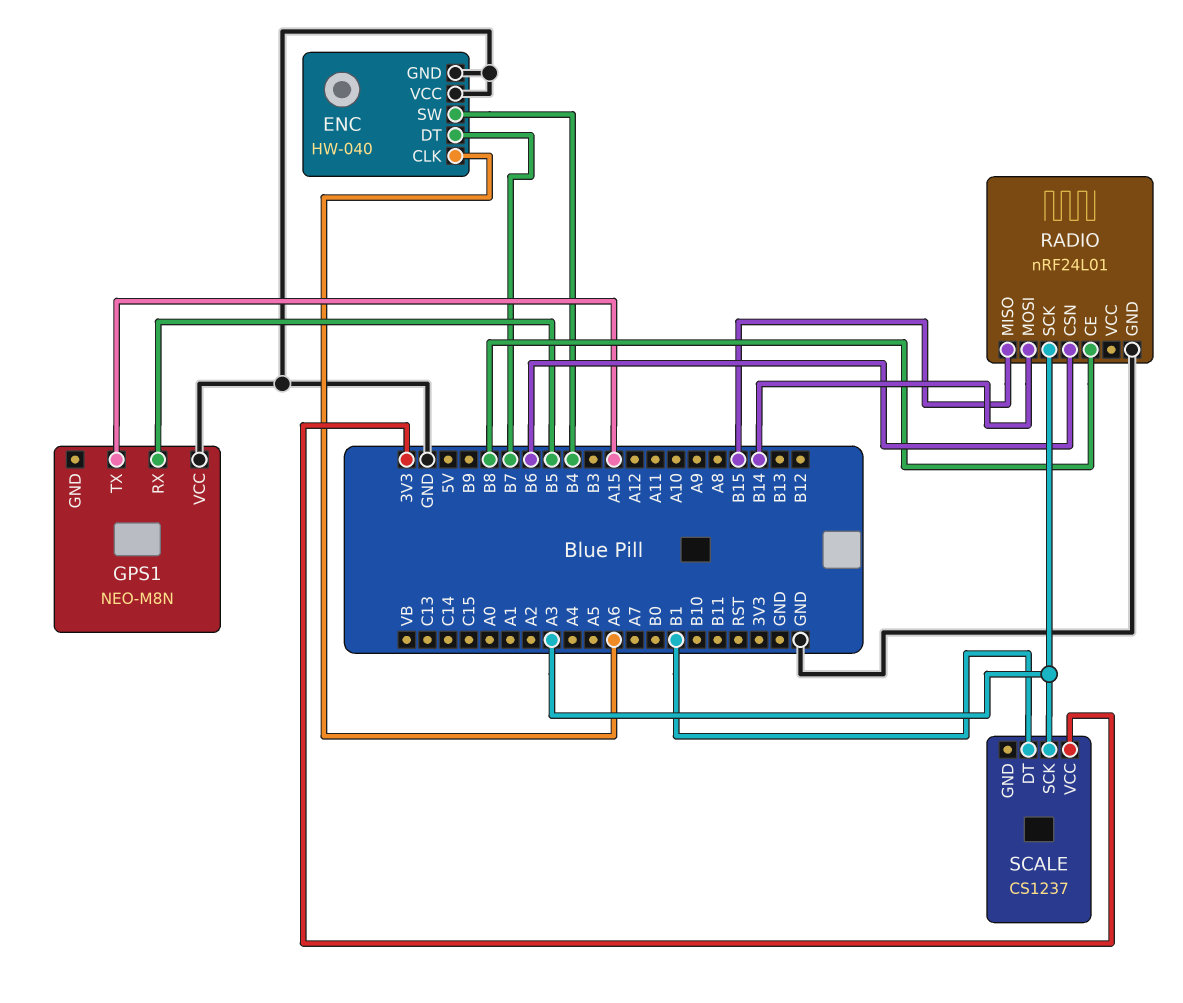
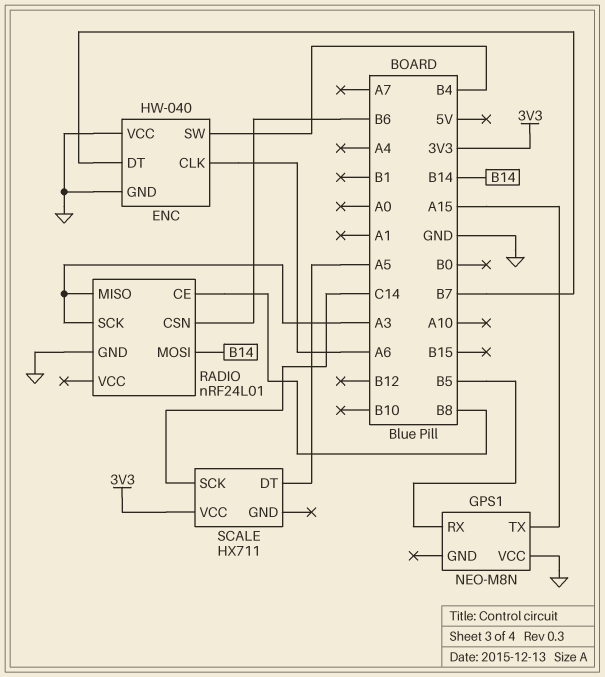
RADIO pin MISO: B15 -> A3
SCALE: CS1237 -> HX711
SCALE pin DT: B1 -> A5
SCALE pin SCK: A3 -> C14

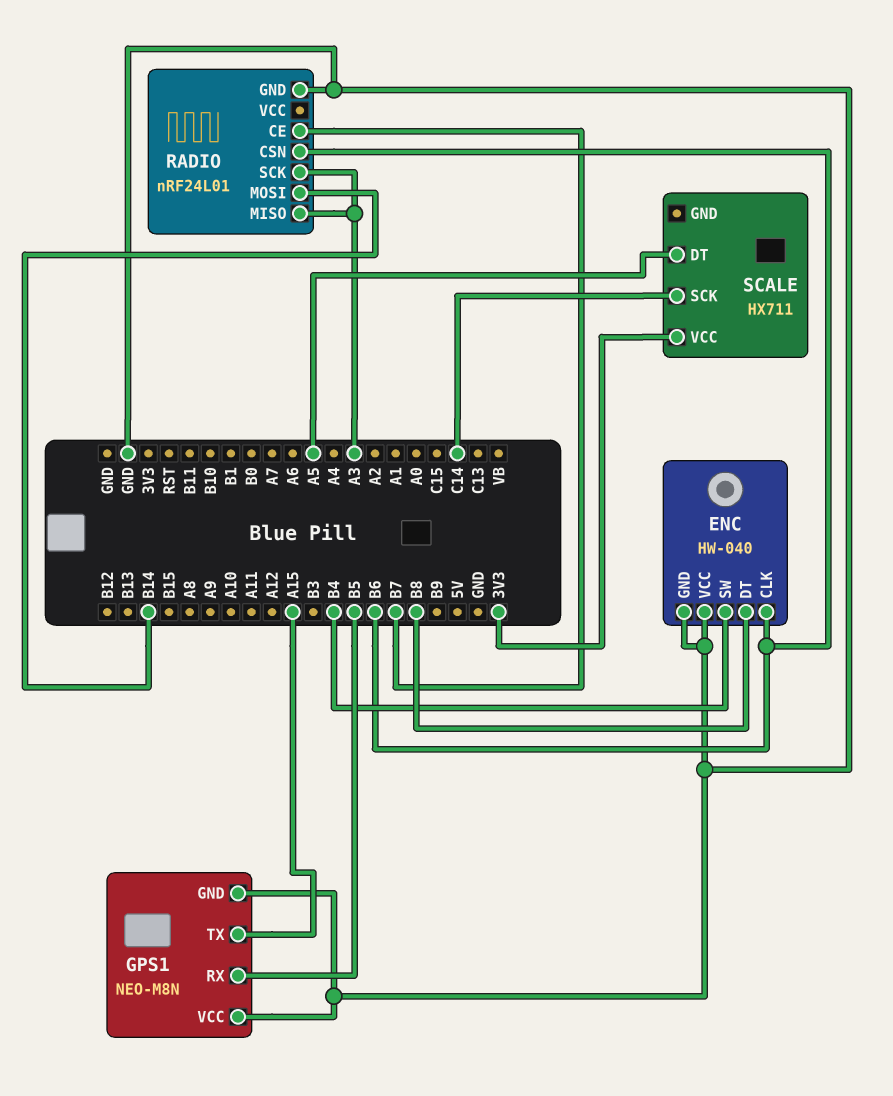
ENC pin CLK: A6 -> B6
ENC pin DT: B7 -> B8
GPS1 pin GND: none -> GND
RADIO pin CE: B8 -> B7

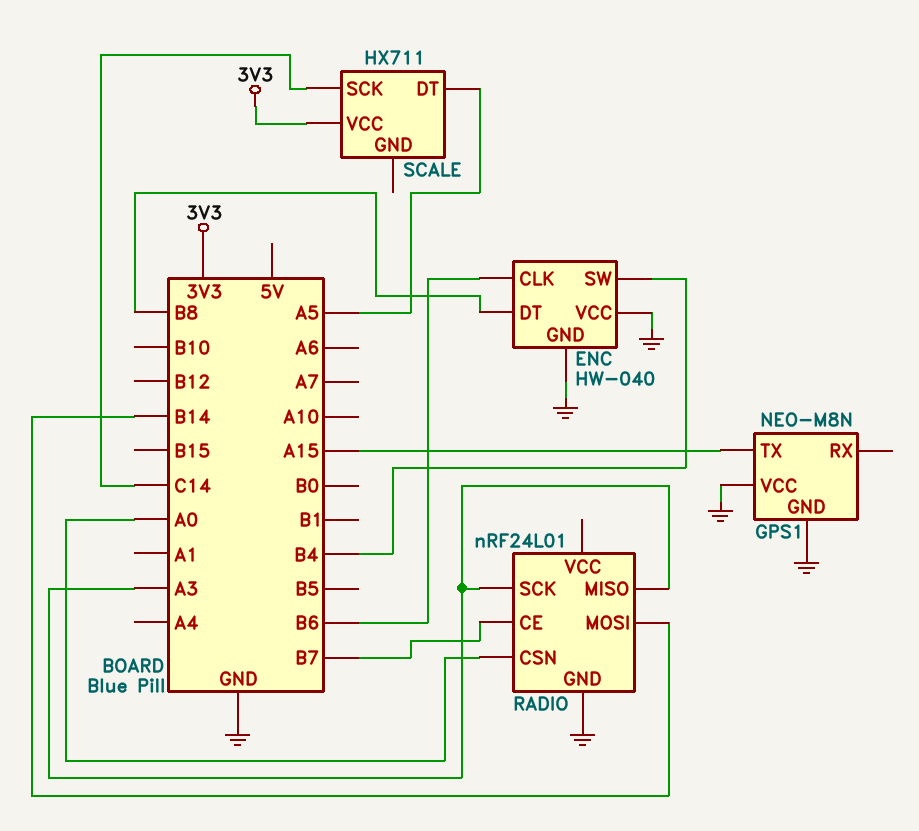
GPS1 pin RX: B5 -> none
RADIO pin CSN: B6 -> A0

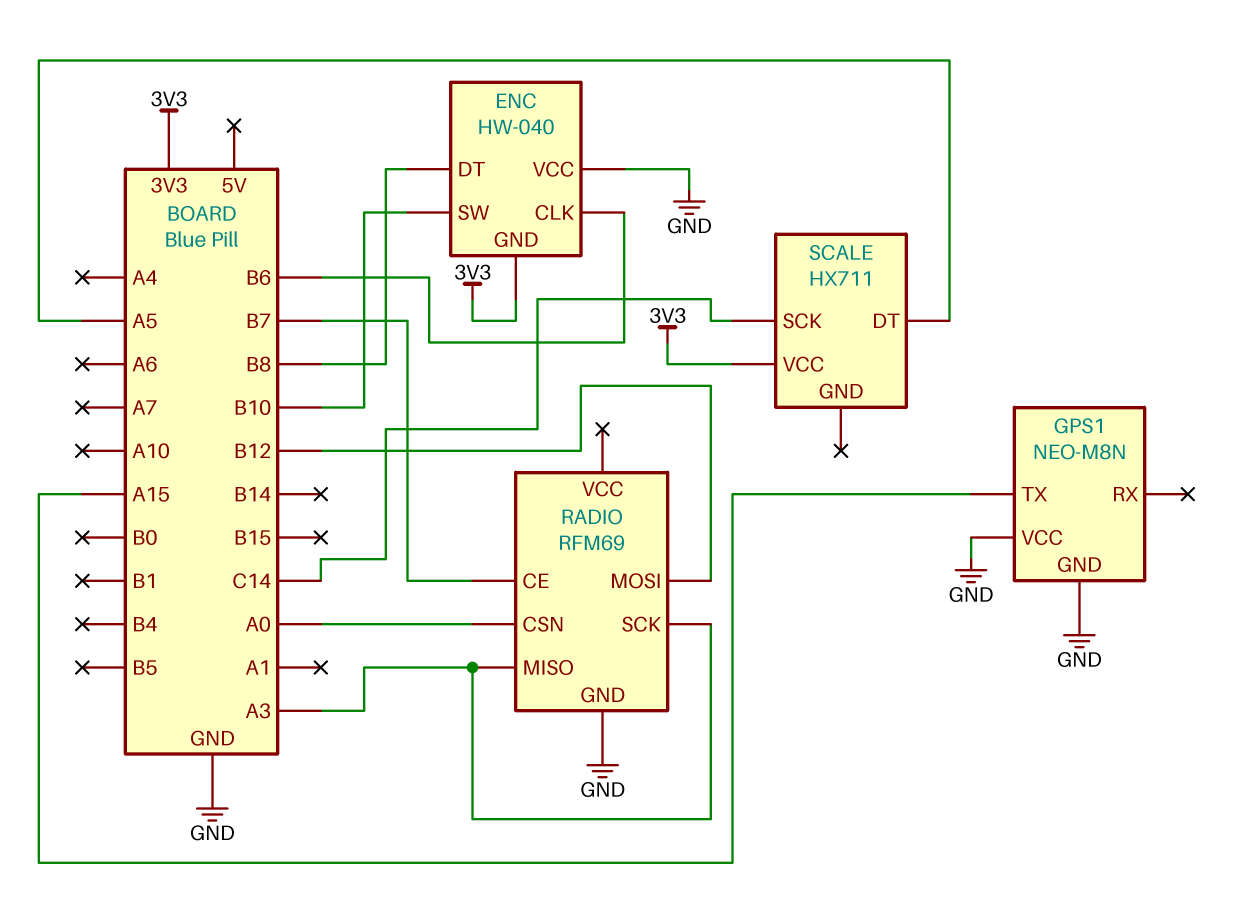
ENC pin GND: GND -> 3V3
ENC pin SW: B4 -> B10
RADIO: nRF24L01 -> RFM69
RADIO pin MOSI: B14 -> B12

